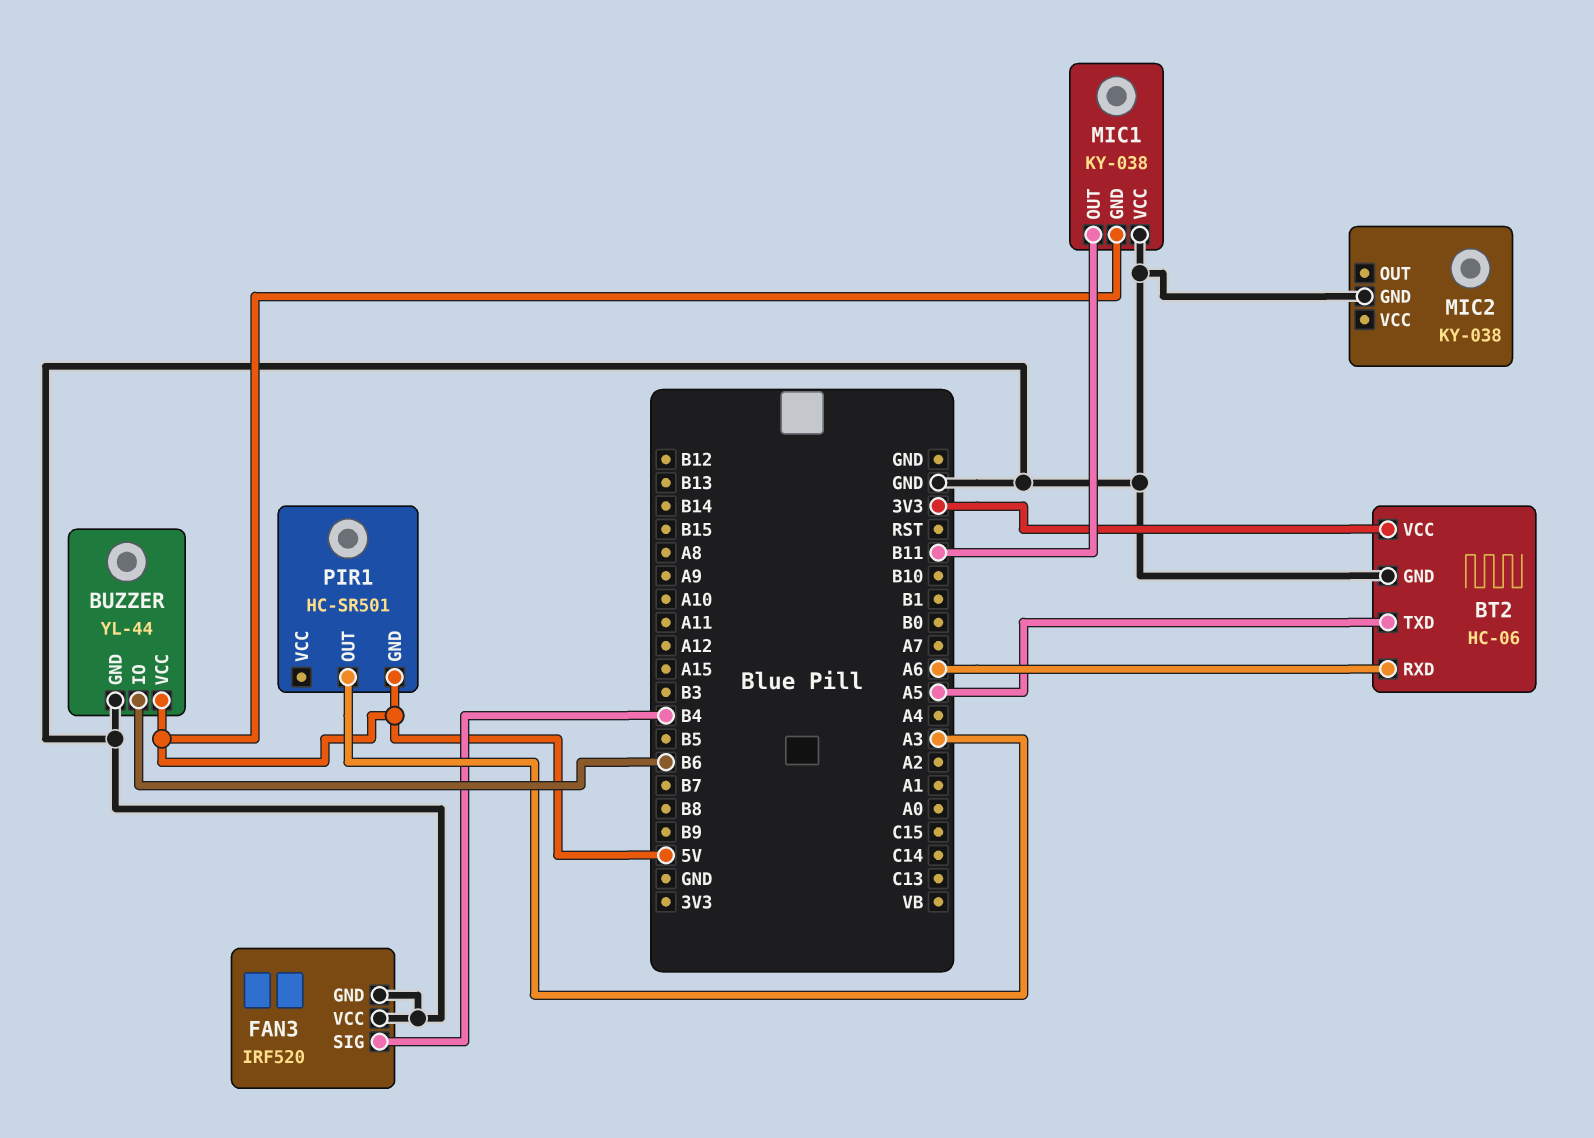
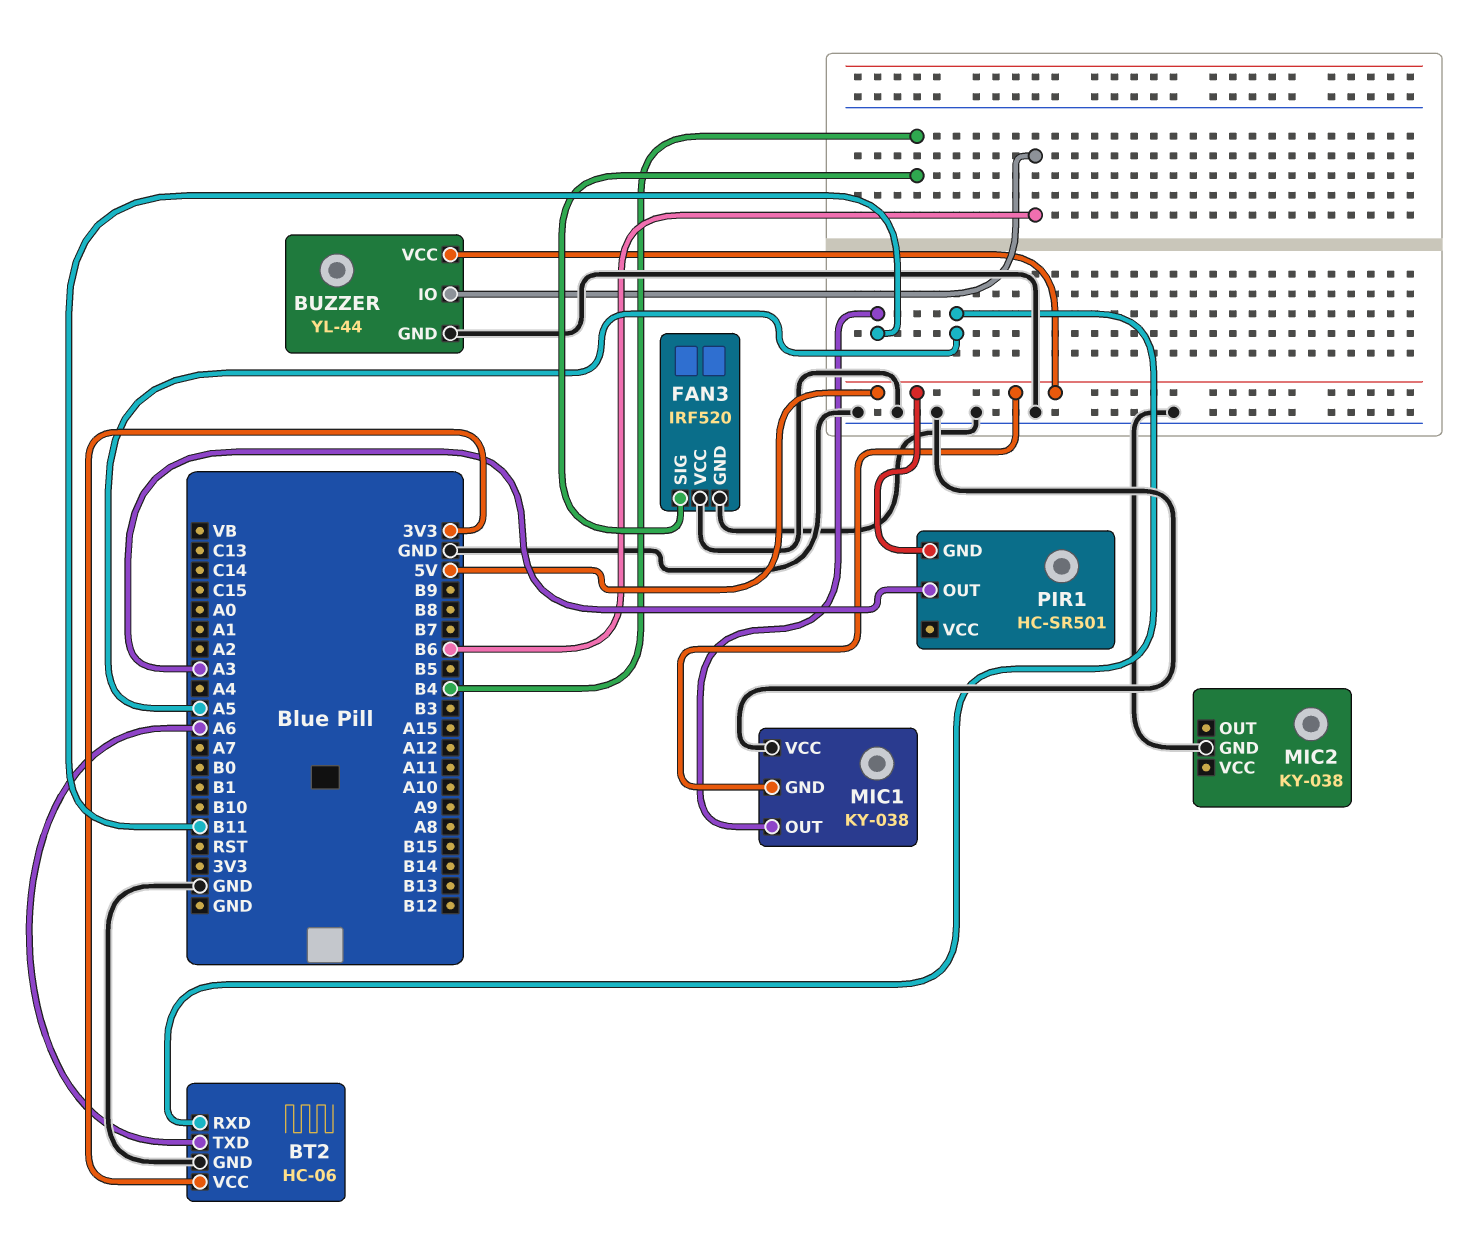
BT2 pin RXD: A6 -> A5
BT2 pin TXD: A5 -> A6

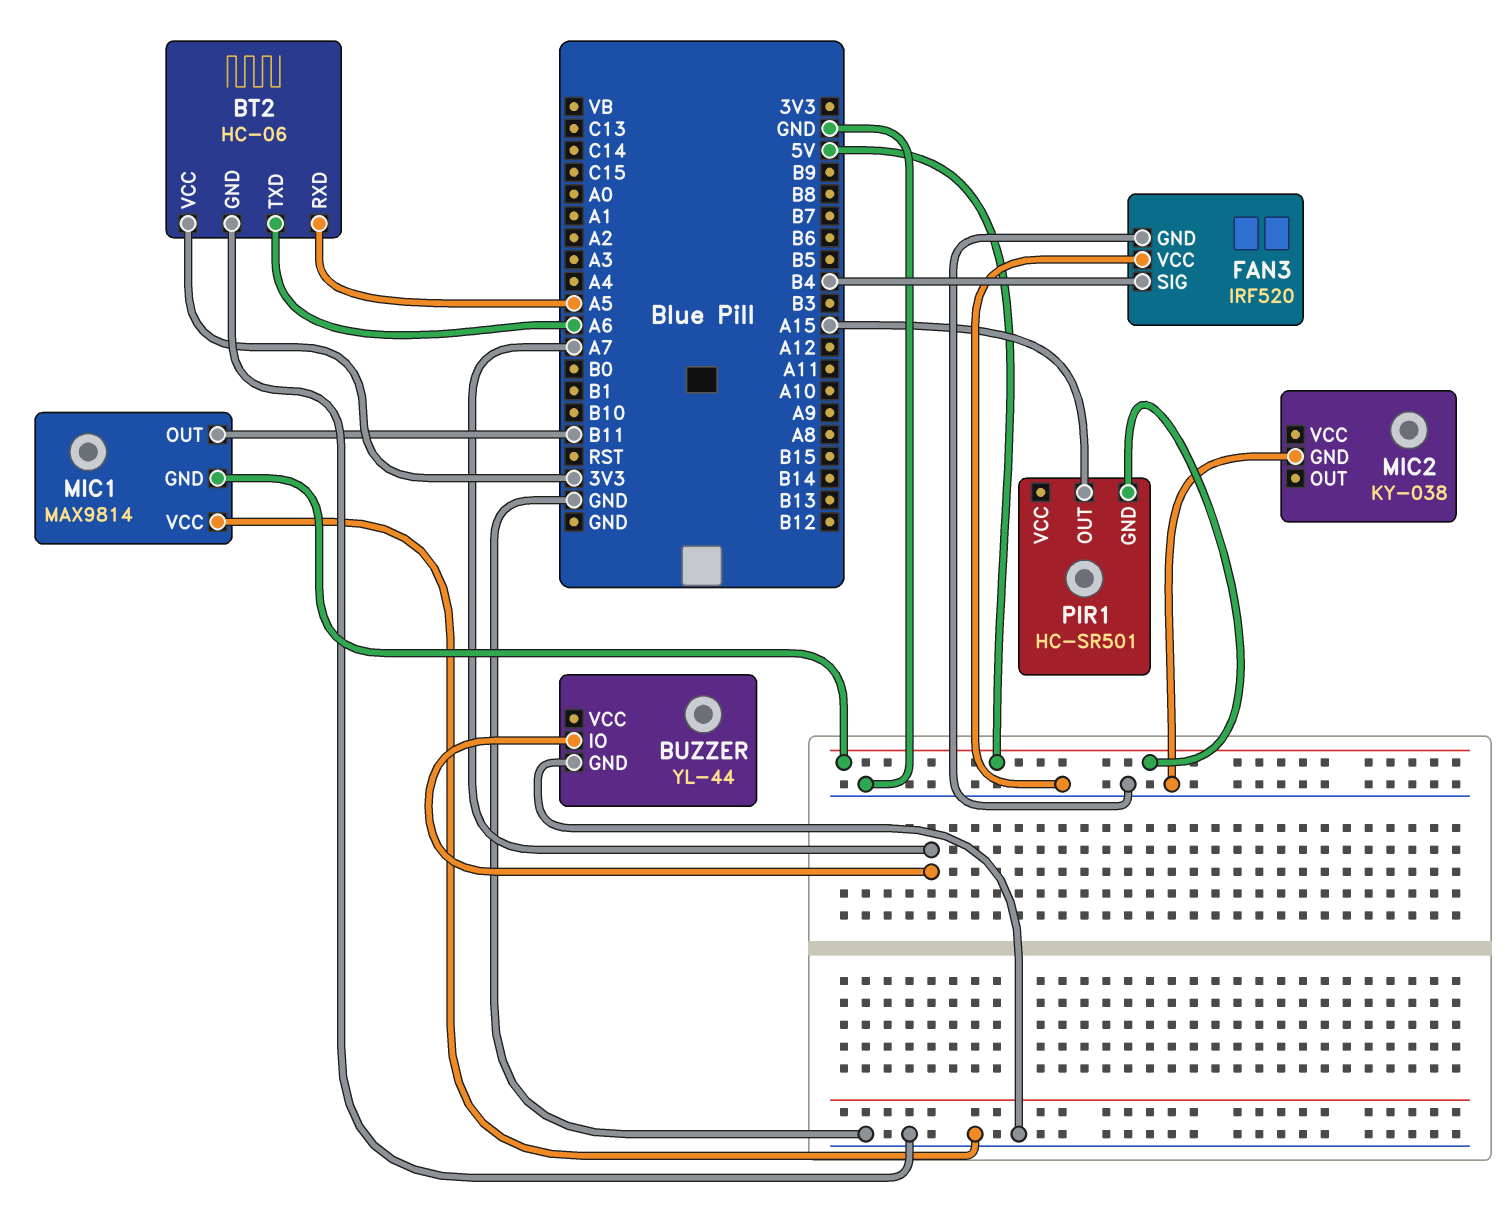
BUZZER pin IO: B6 -> A7
BUZZER pin VCC: 5V -> none
MIC1: KY-038 -> MAX9814
PIR1 pin OUT: A3 -> A15

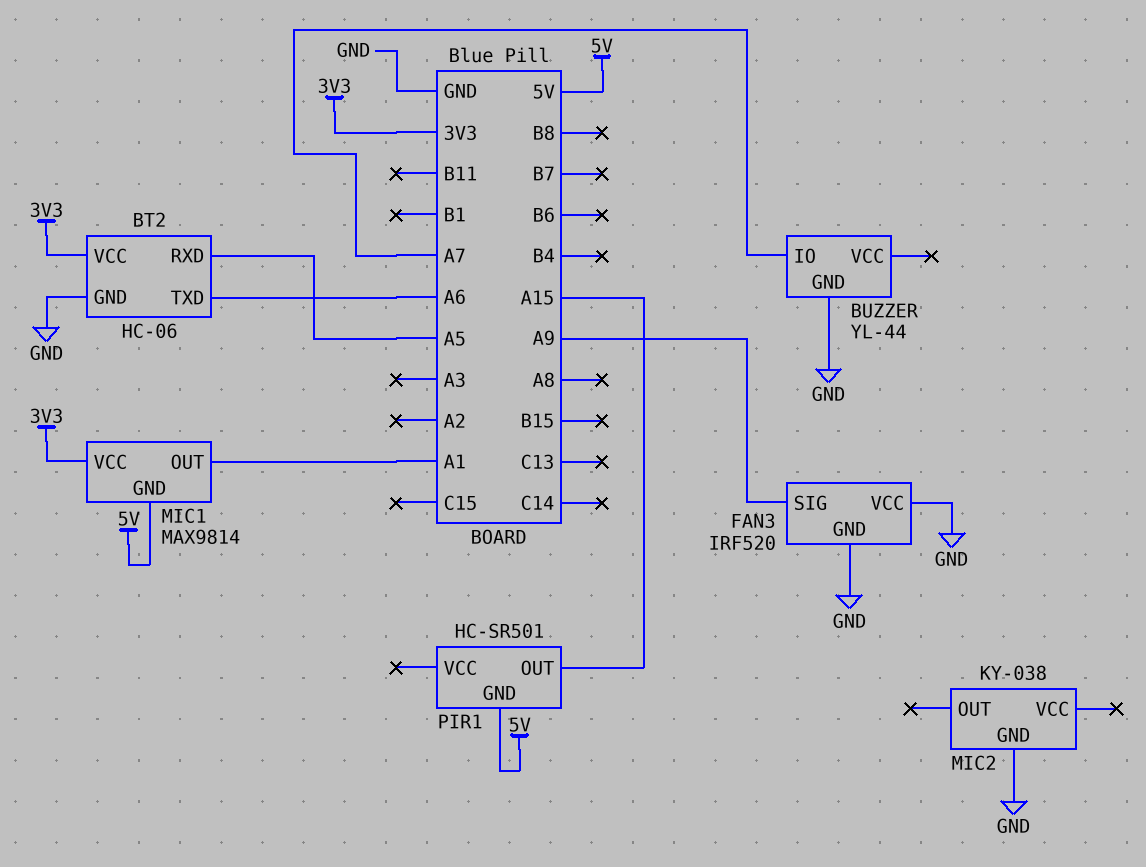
FAN3 pin SIG: B4 -> A9
MIC1 pin OUT: B11 -> A1
MIC1 pin VCC: GND -> 3V3

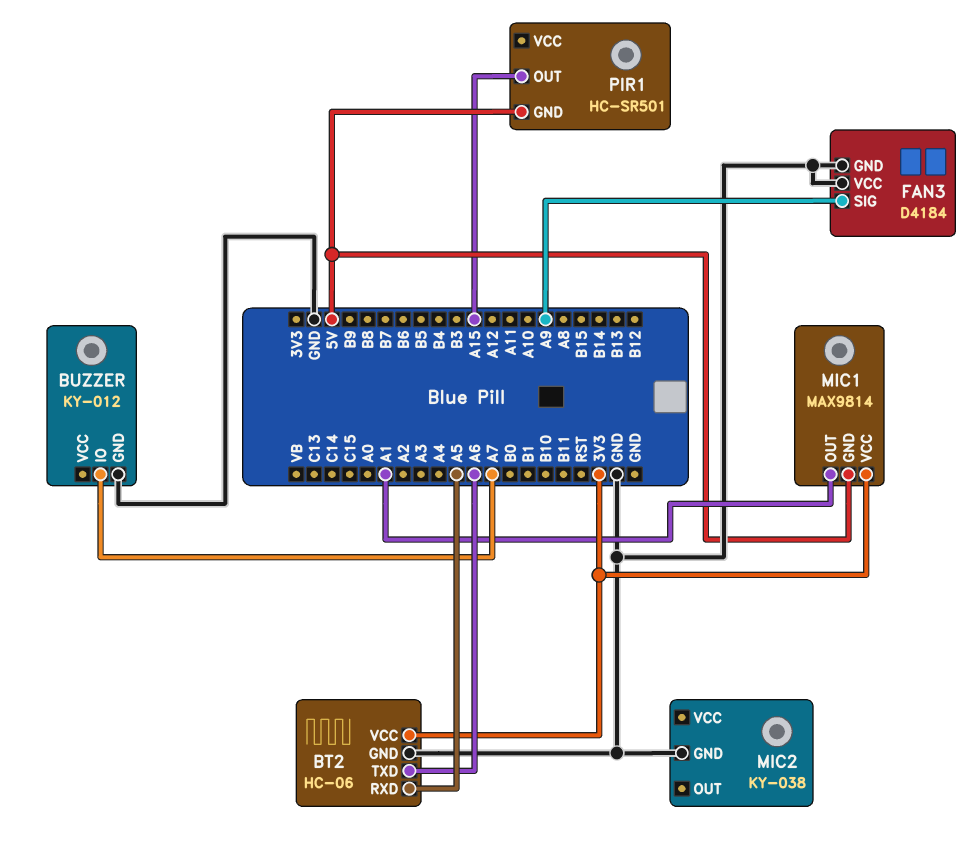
BUZZER: YL-44 -> KY-012
FAN3: IRF520 -> D4184

